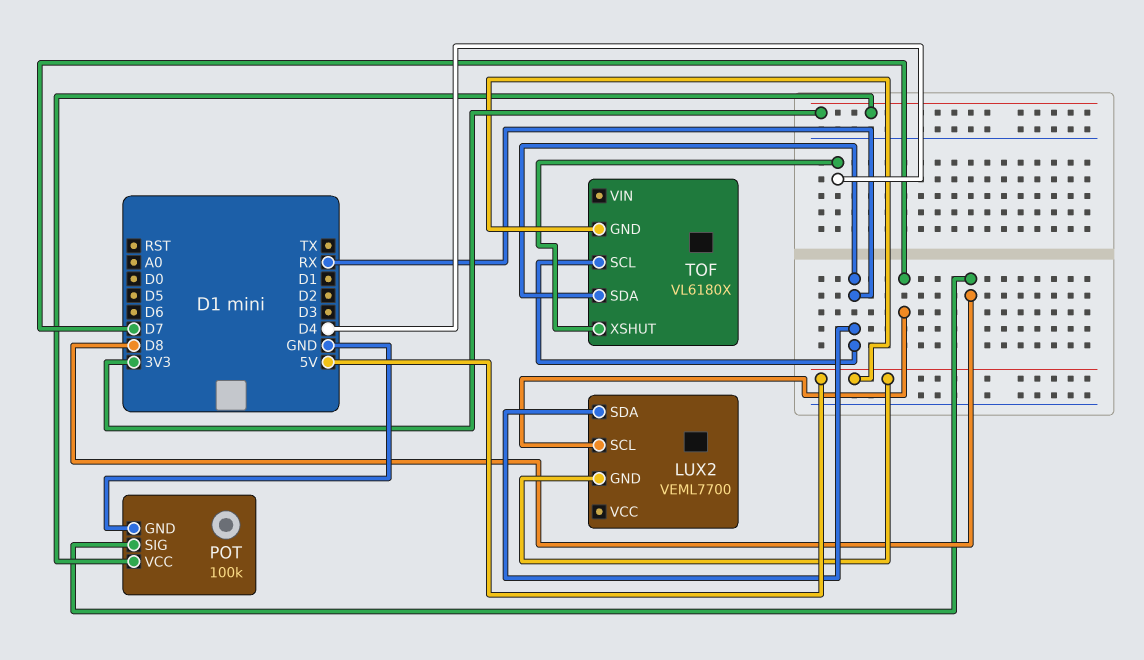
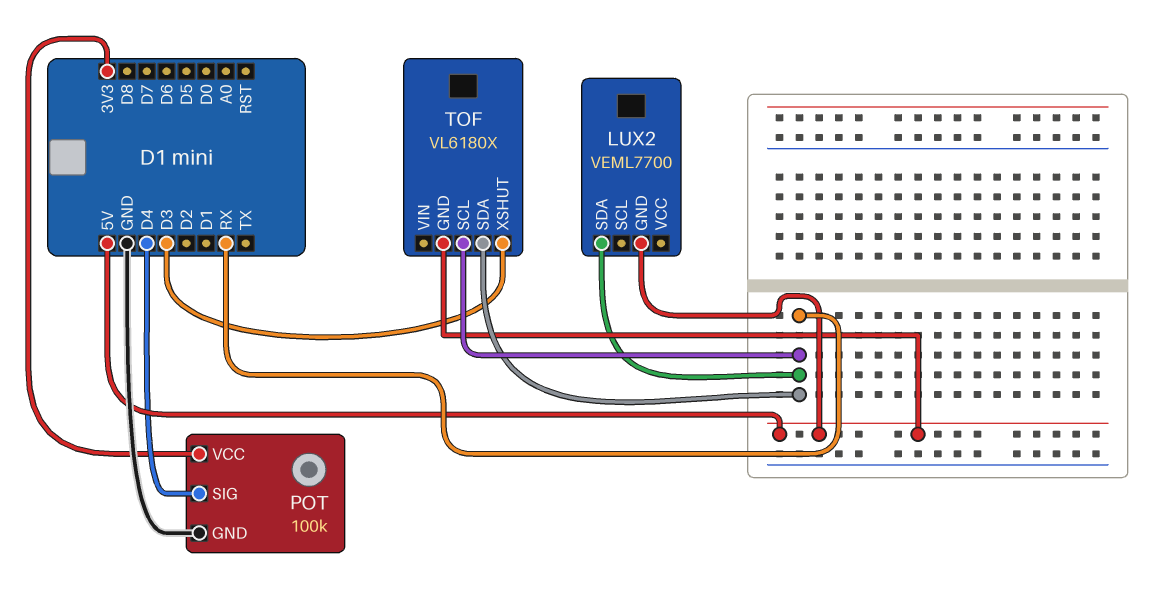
LUX2 pin SCL: D7 -> none
POT pin SIG: D8 -> D4
TOF pin XSHUT: D4 -> D3

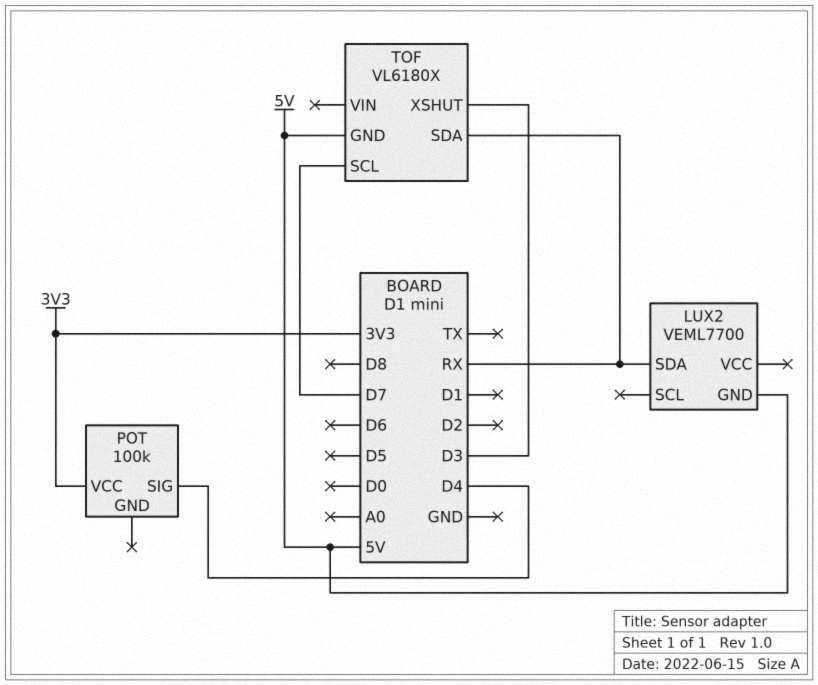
POT pin GND: GND -> none
TOF pin SCL: RX -> D7

